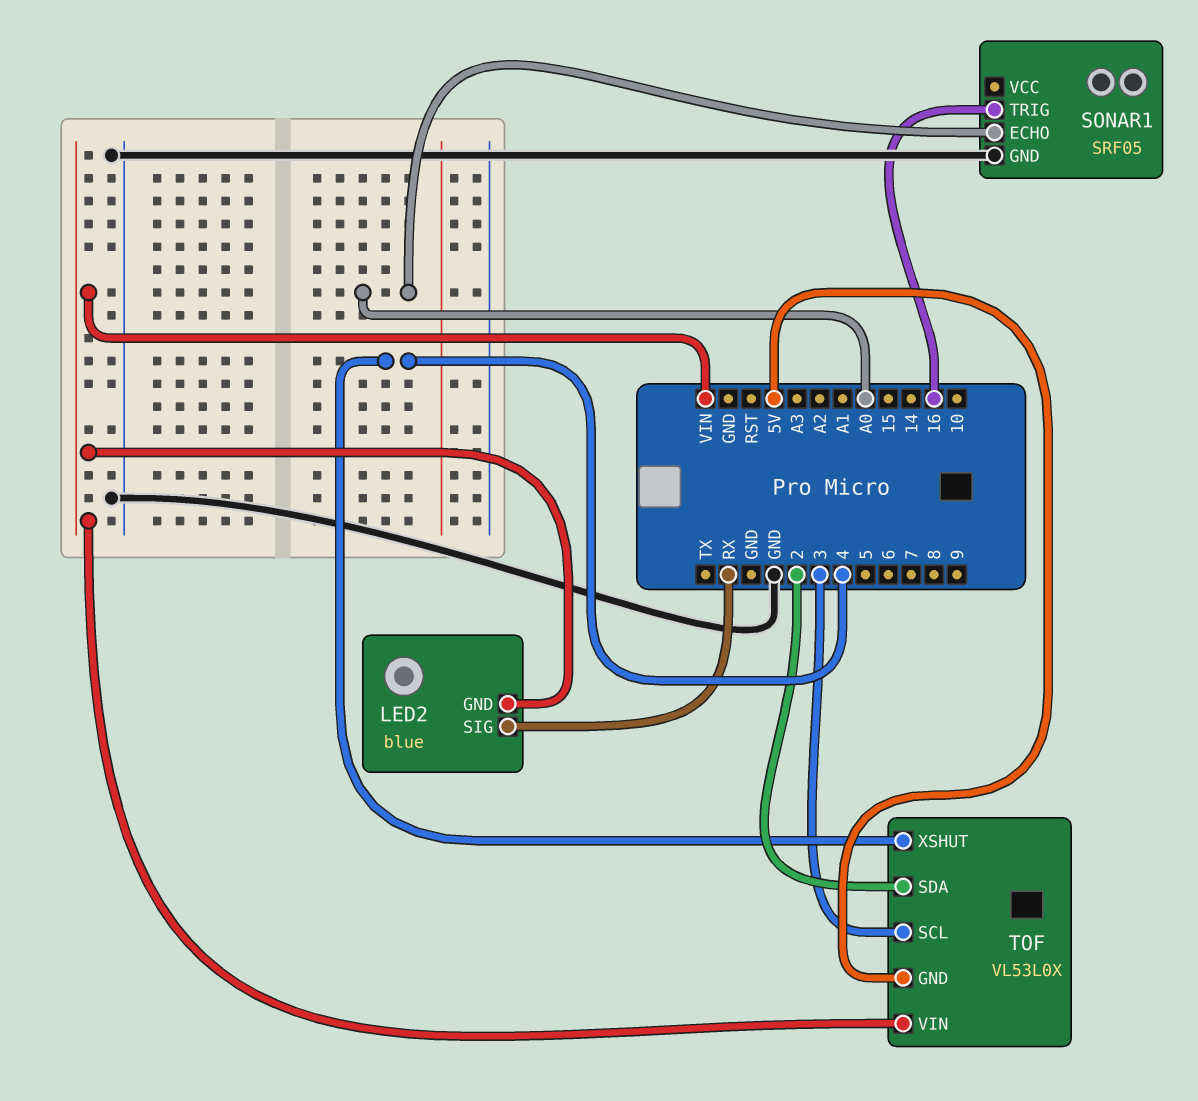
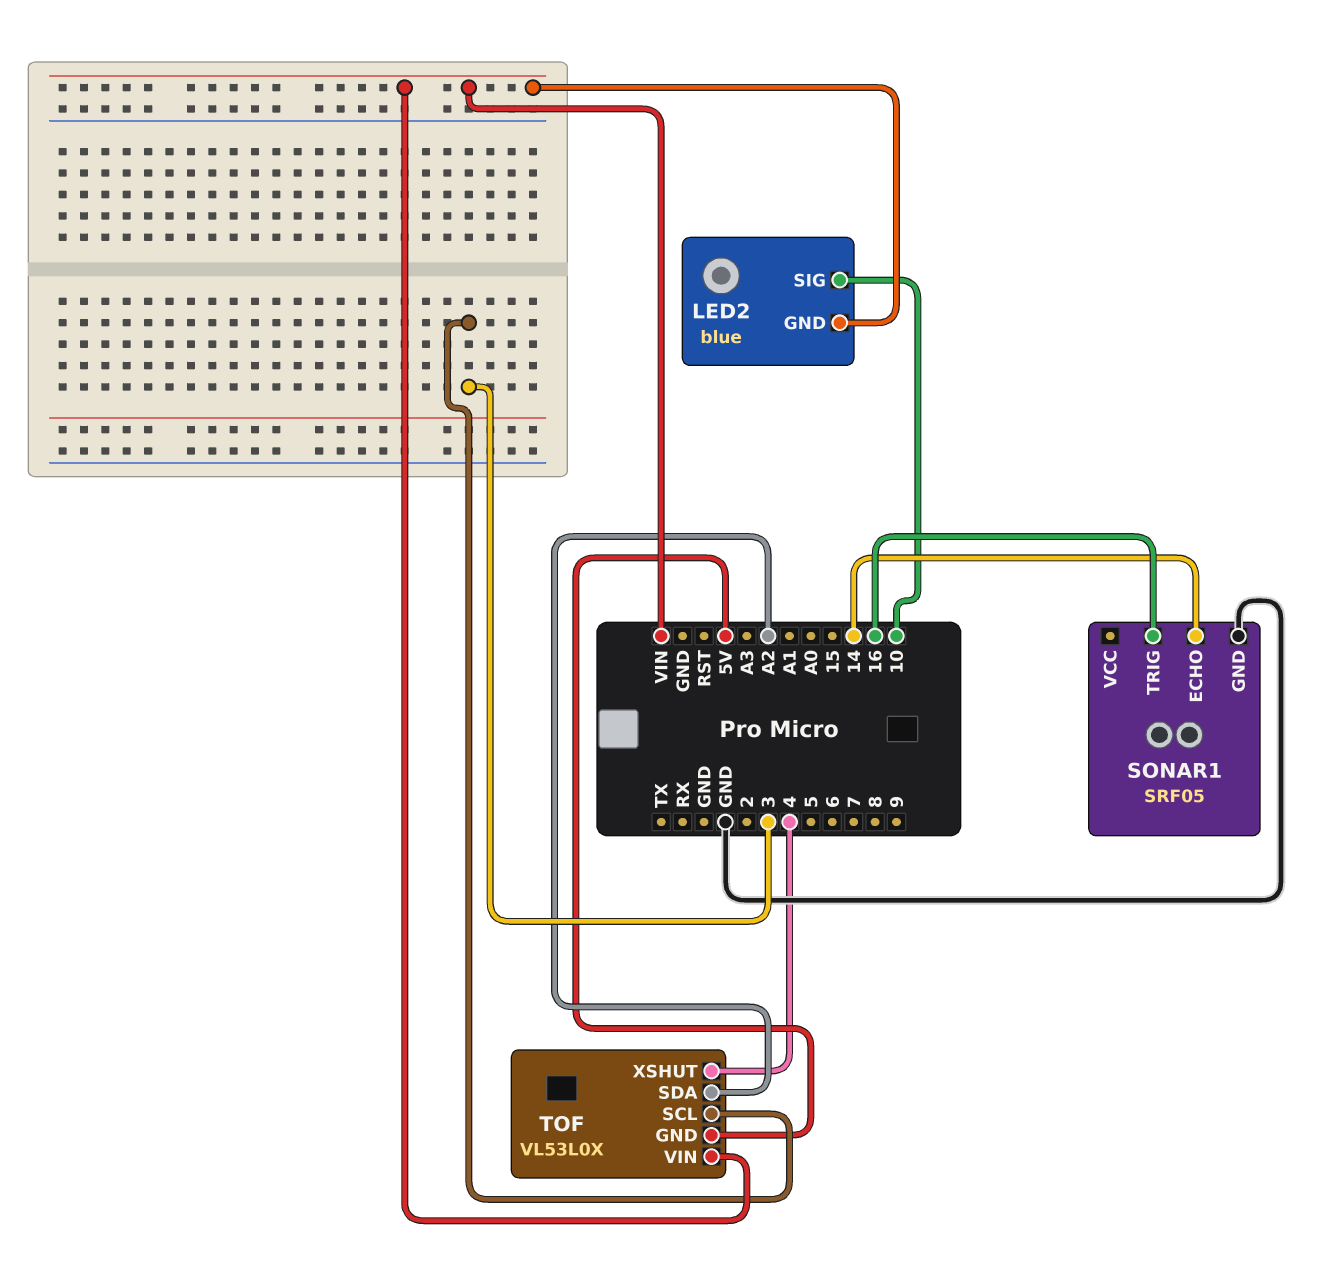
LED2 pin SIG: RX -> 10
SONAR1 pin ECHO: A0 -> 14
TOF pin SDA: 2 -> A2

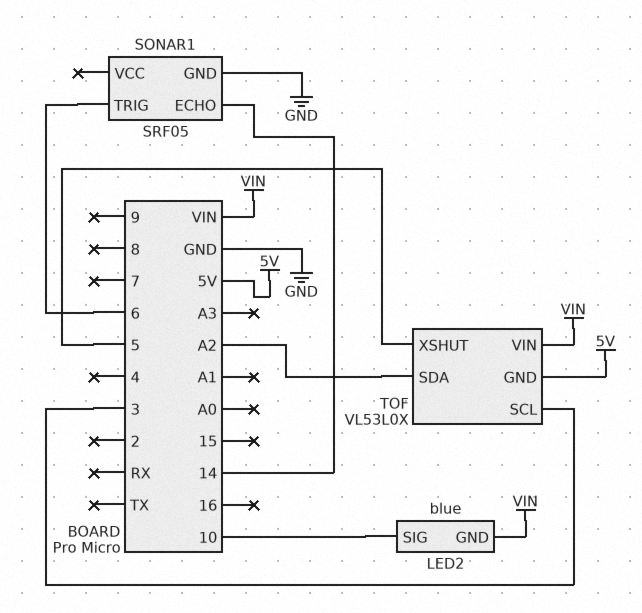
SONAR1 pin TRIG: 16 -> 6
TOF pin XSHUT: 4 -> 5

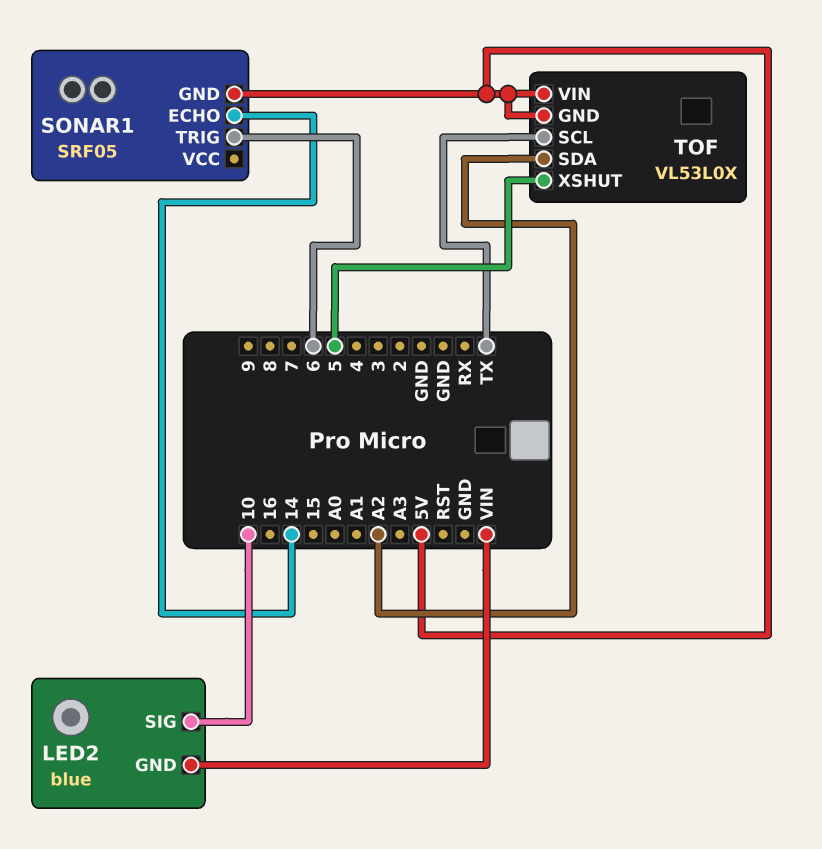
SONAR1 pin GND: GND -> 5V
TOF pin SCL: 3 -> TX
TOF pin VIN: VIN -> 5V

